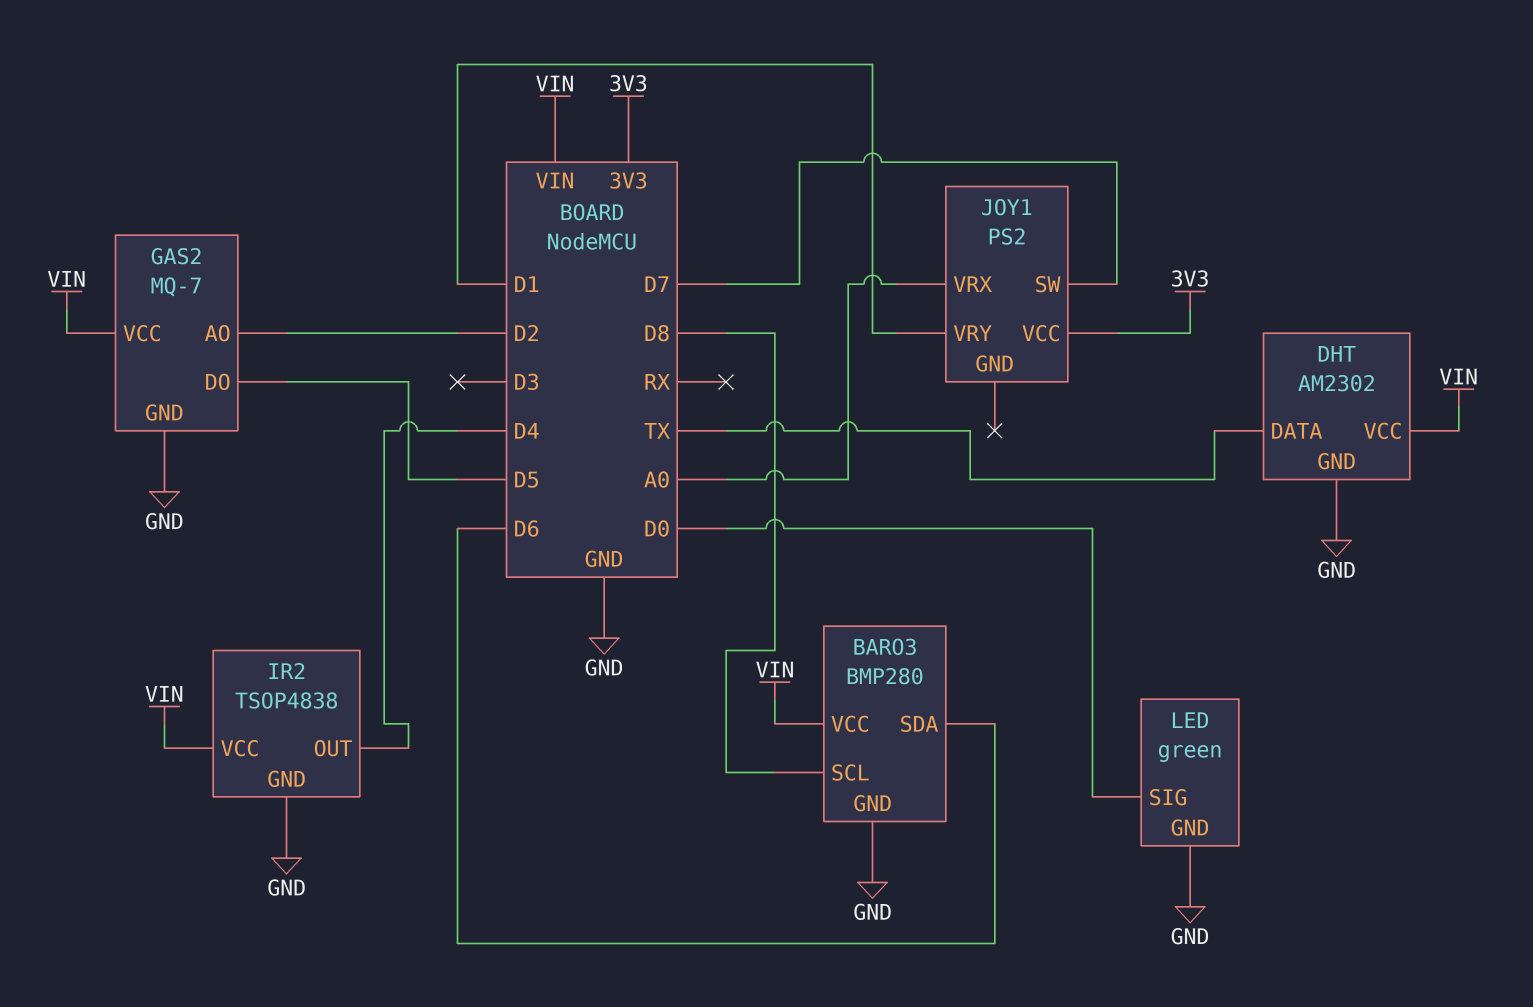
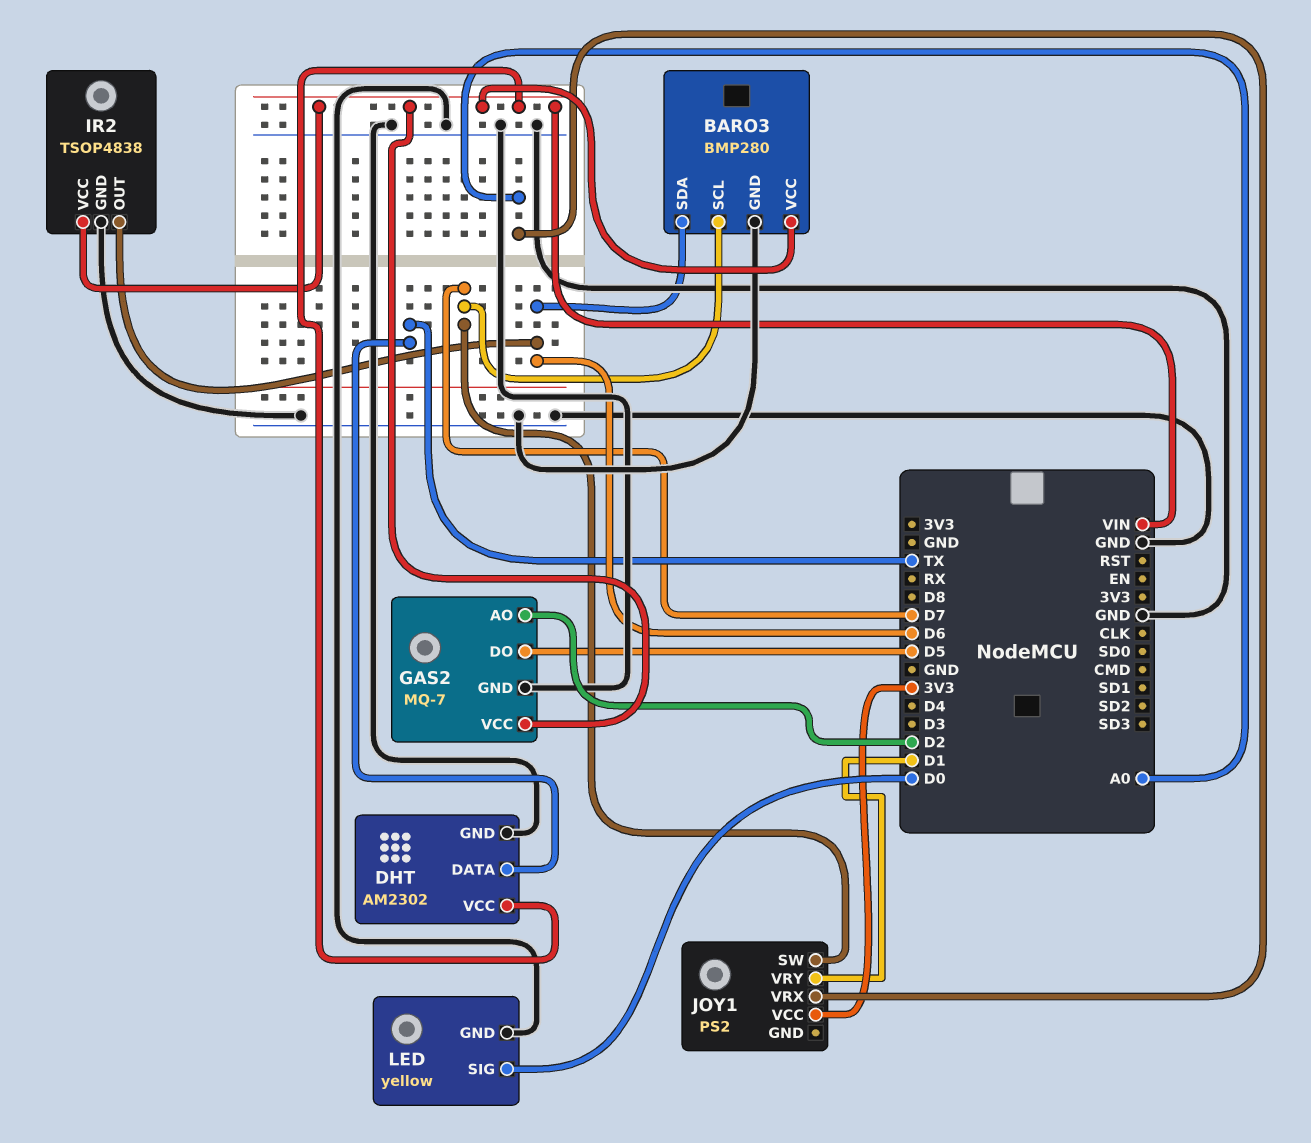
BARO3 pin SCL: D8 -> D7
IR2 pin OUT: D4 -> D6
LED: green -> yellow

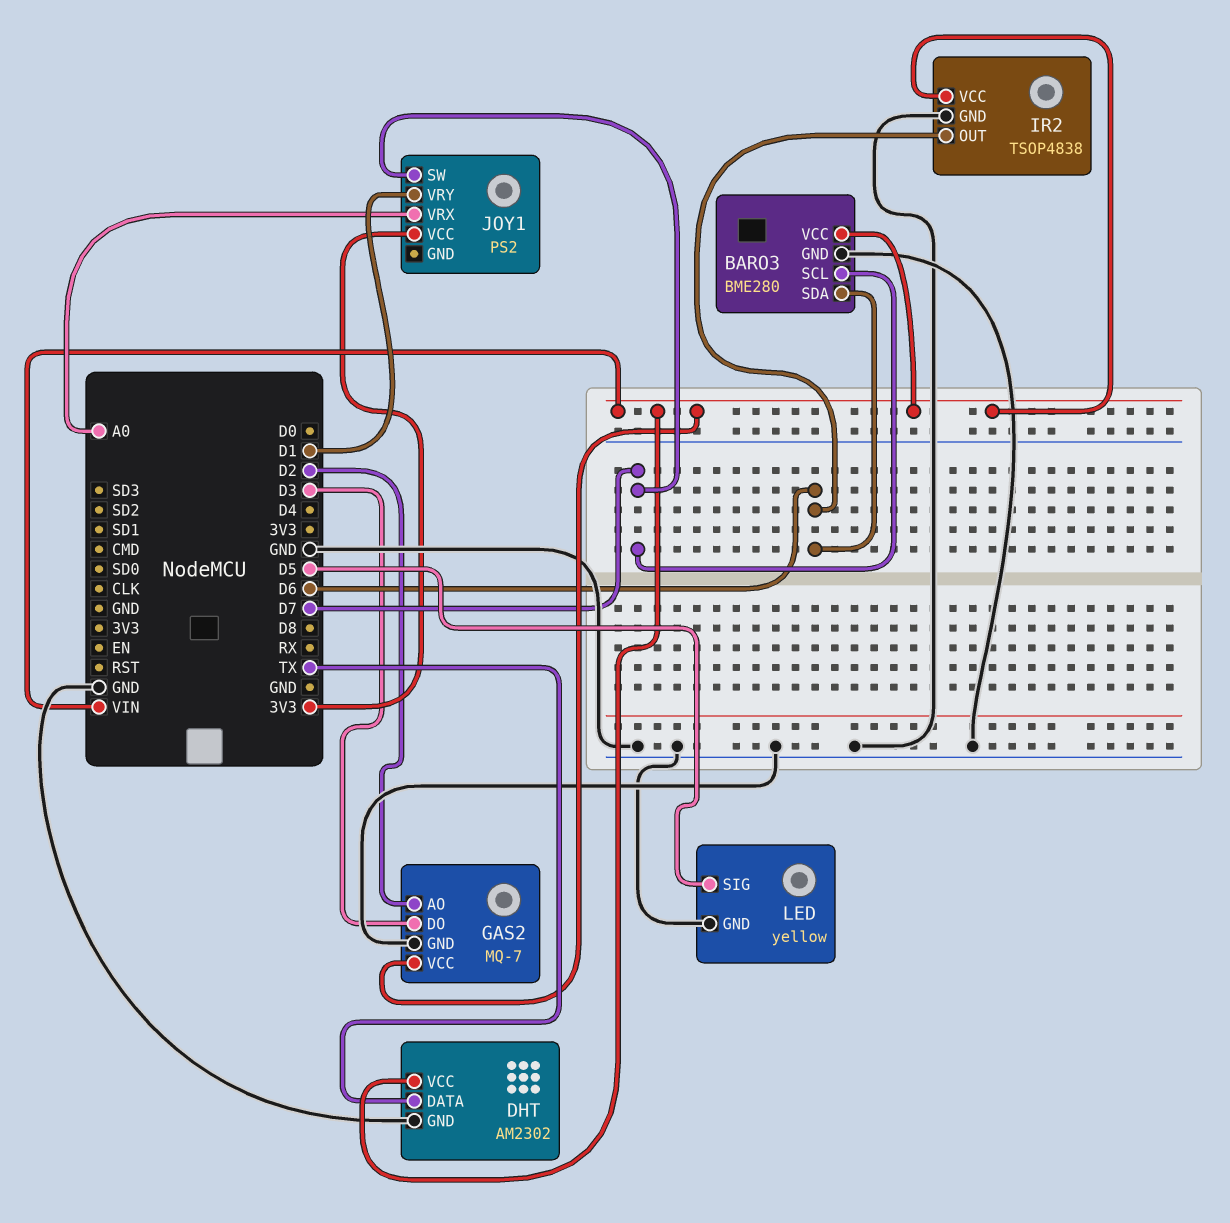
BARO3: BMP280 -> BME280
GAS2 pin DO: D5 -> D3
LED pin SIG: D0 -> D5

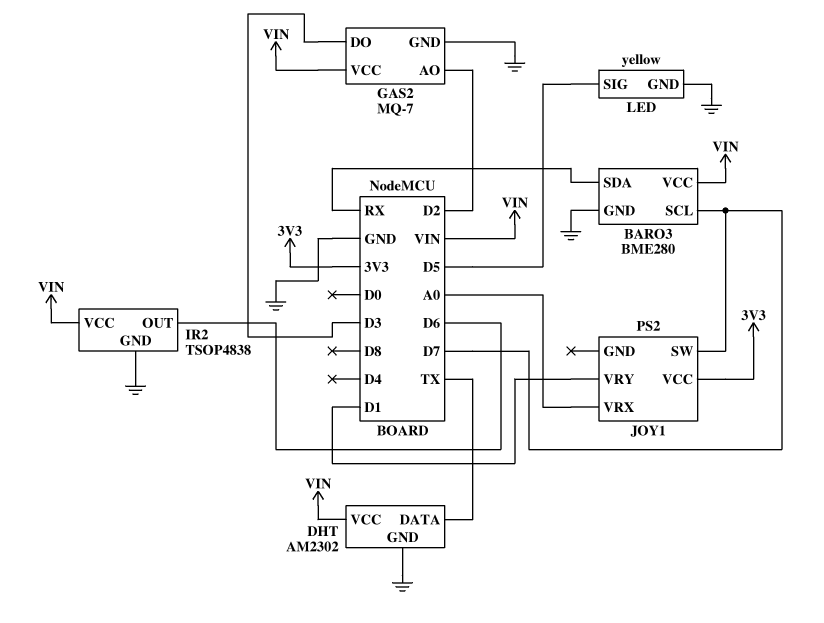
BARO3 pin SDA: D6 -> RX

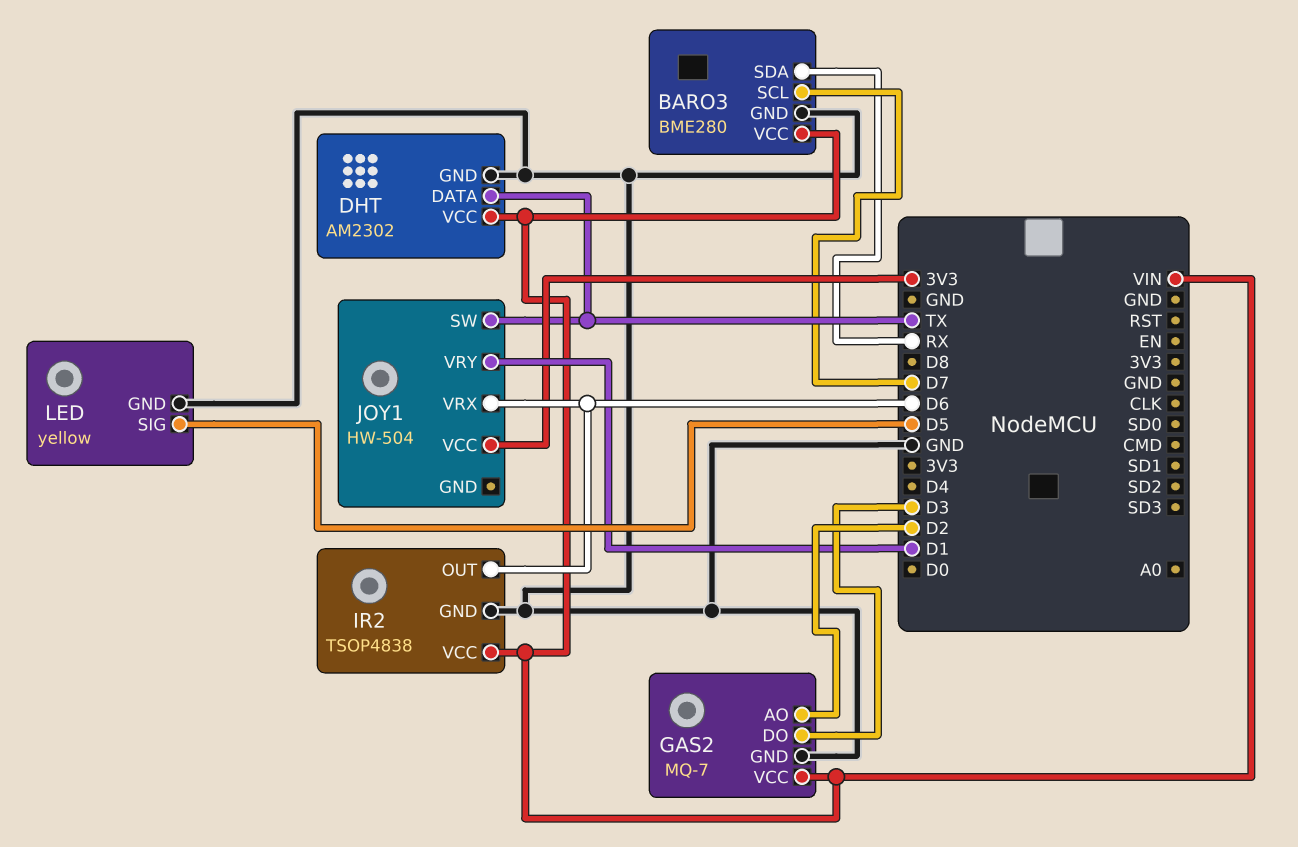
JOY1: PS2 -> HW-504
JOY1 pin SW: D7 -> TX
JOY1 pin VRX: A0 -> D6

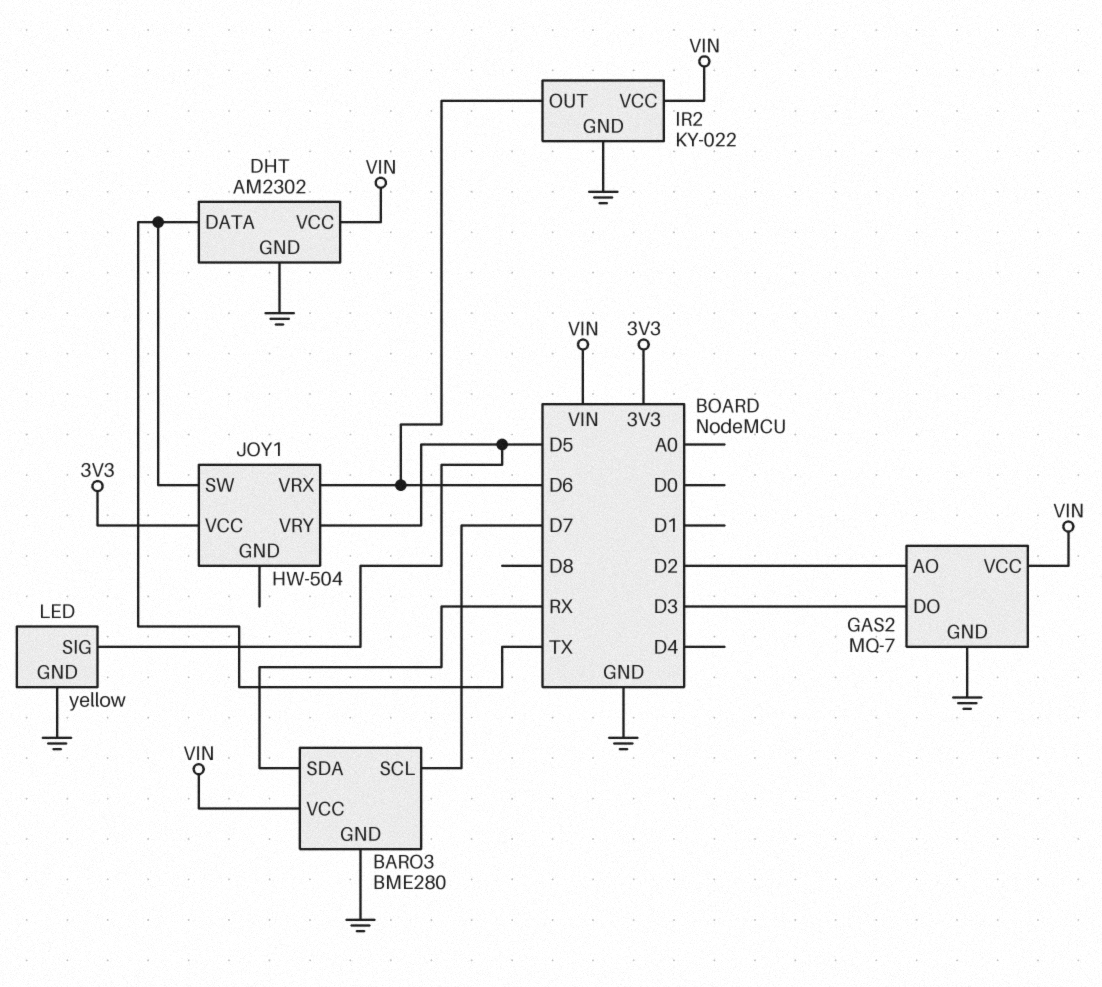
IR2: TSOP4838 -> KY-022
JOY1 pin VRY: D1 -> D5

